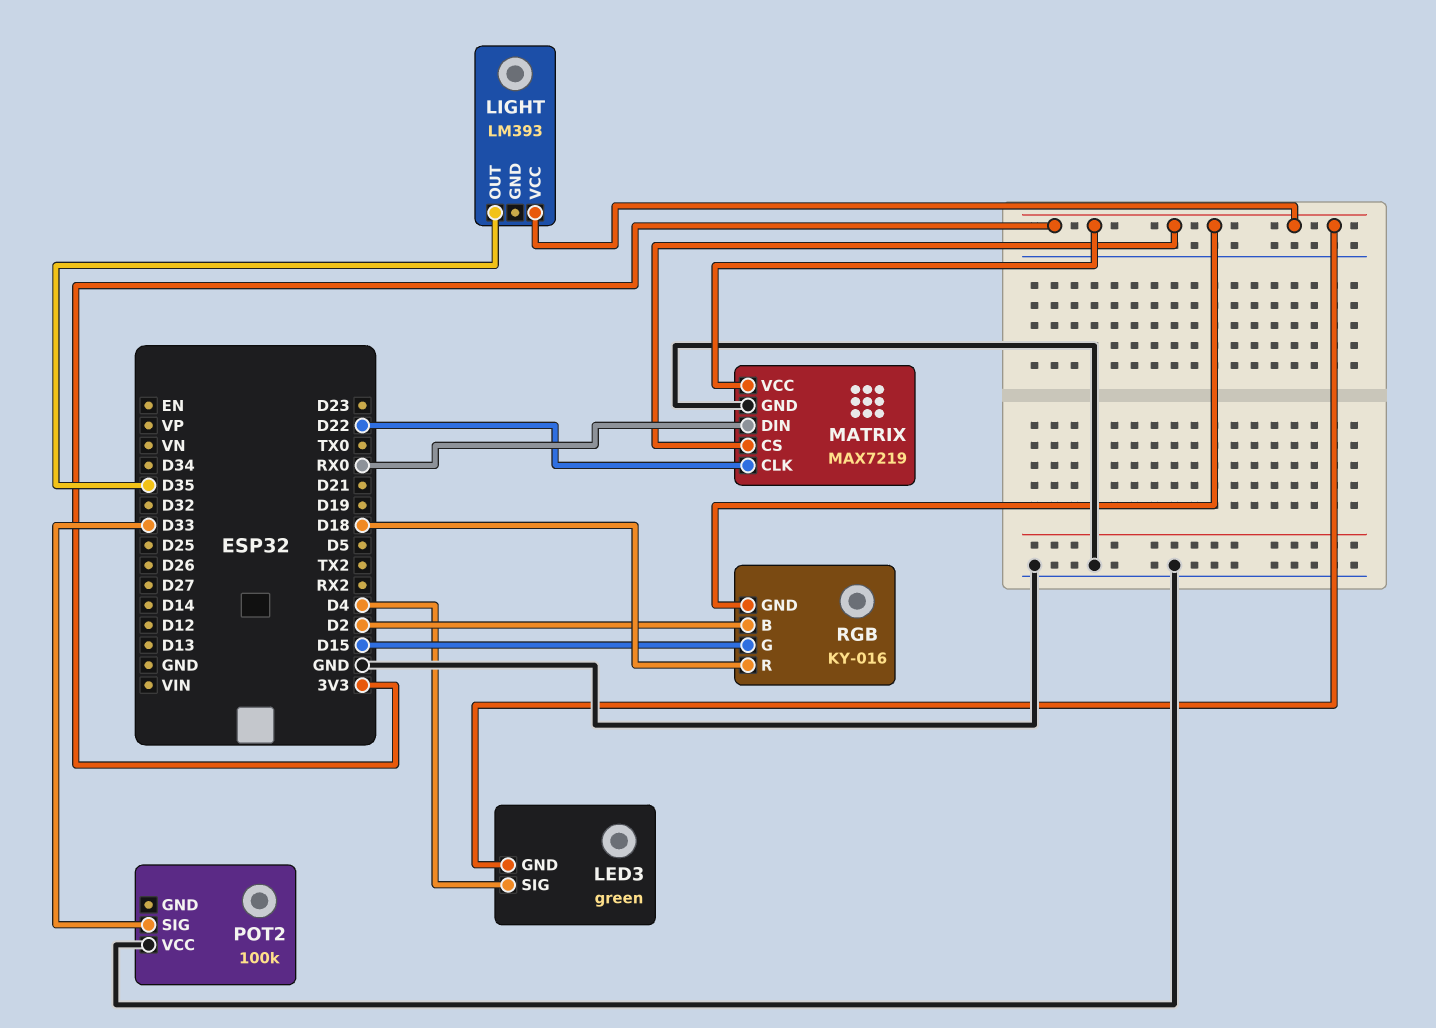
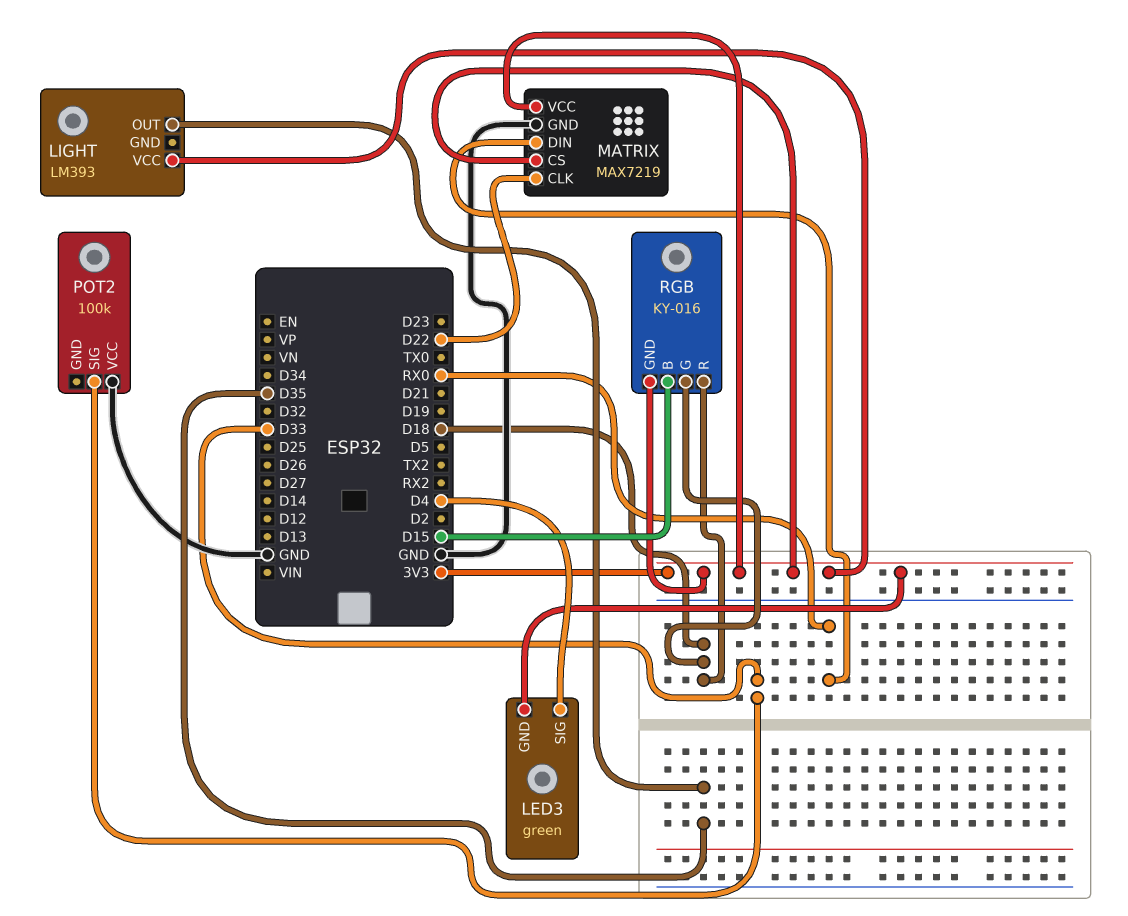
RGB pin B: D2 -> D15
RGB pin G: D15 -> D18

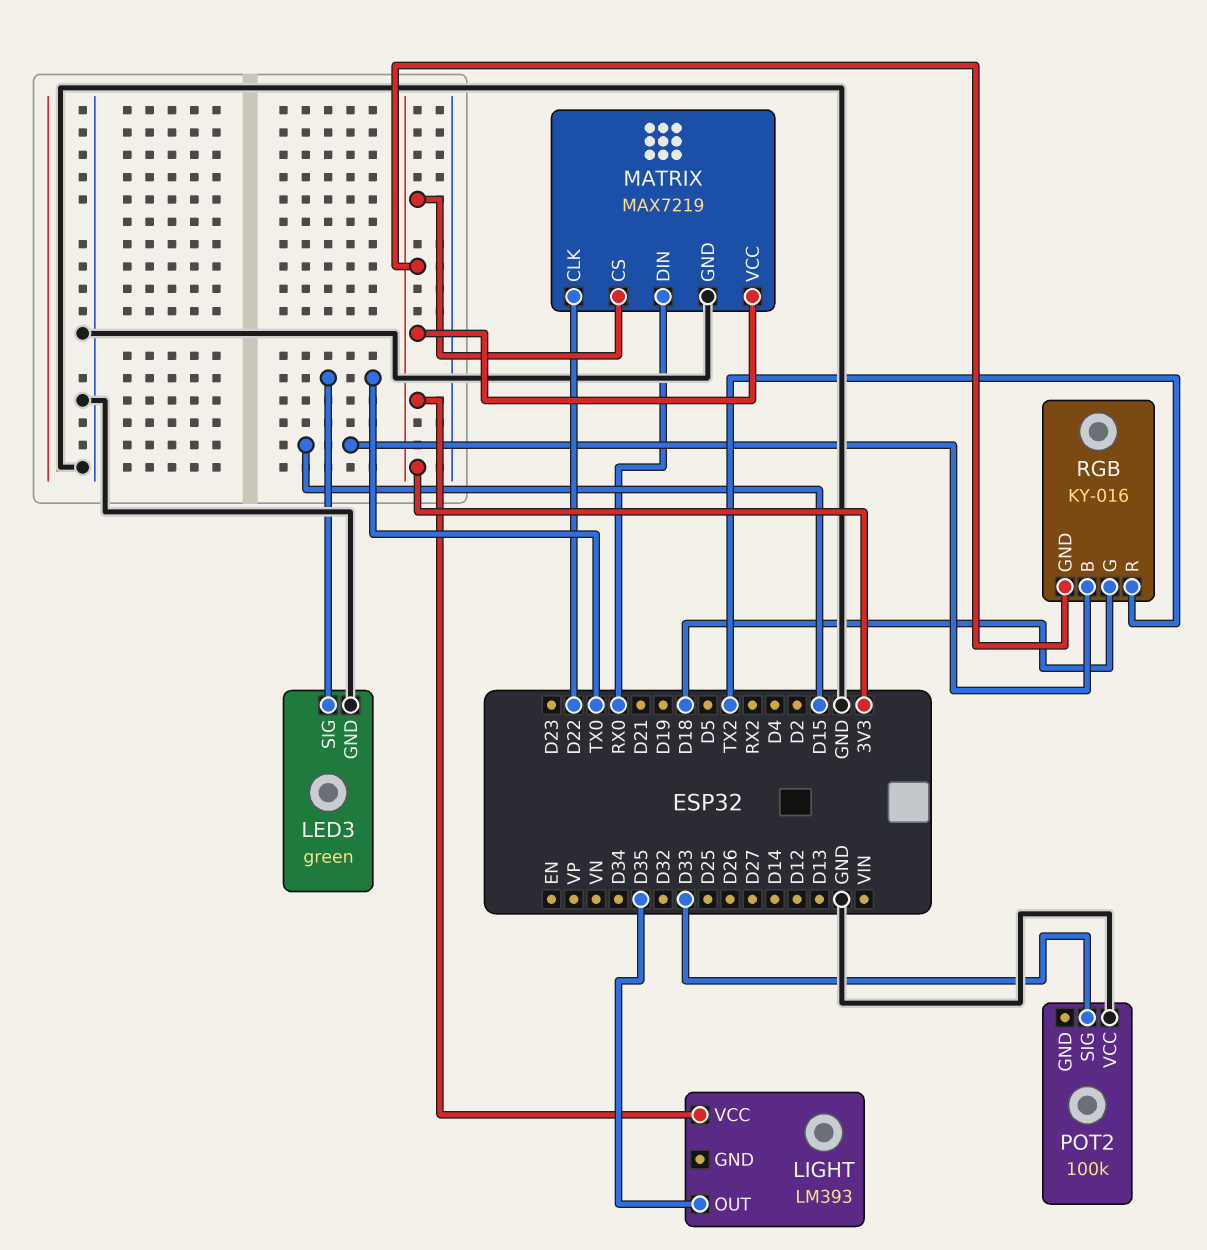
LED3 pin GND: 3V3 -> GND
LED3 pin SIG: D4 -> TX0
RGB pin R: D18 -> TX2

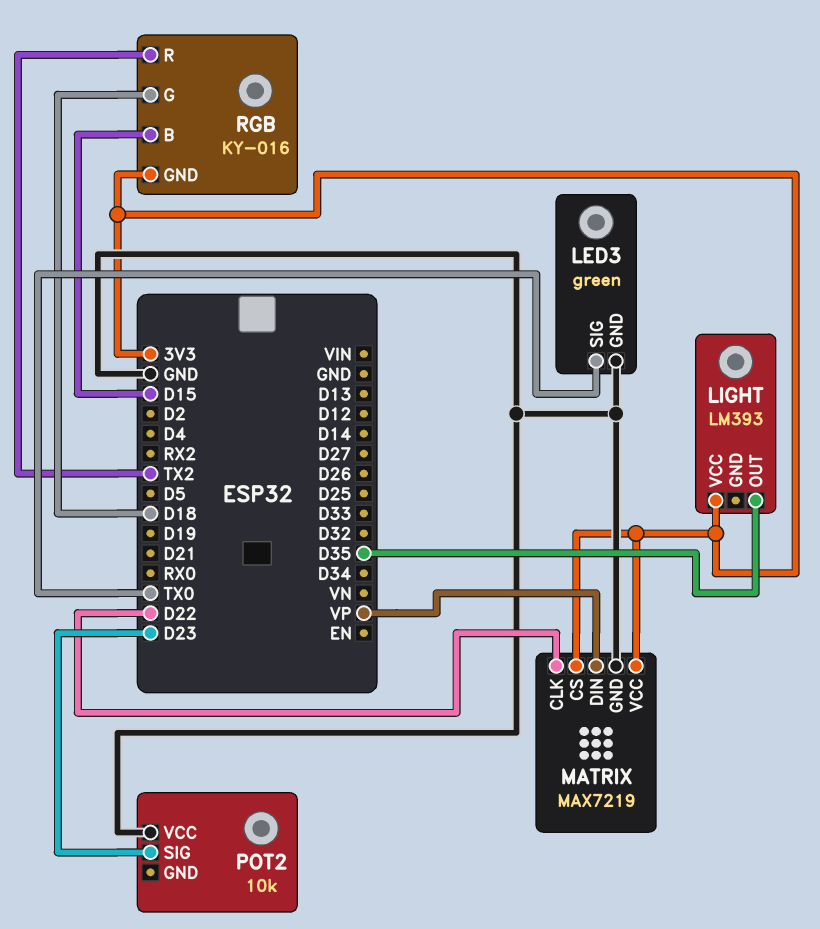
MATRIX pin DIN: RX0 -> VP
POT2: 100k -> 10k
POT2 pin SIG: D33 -> D23

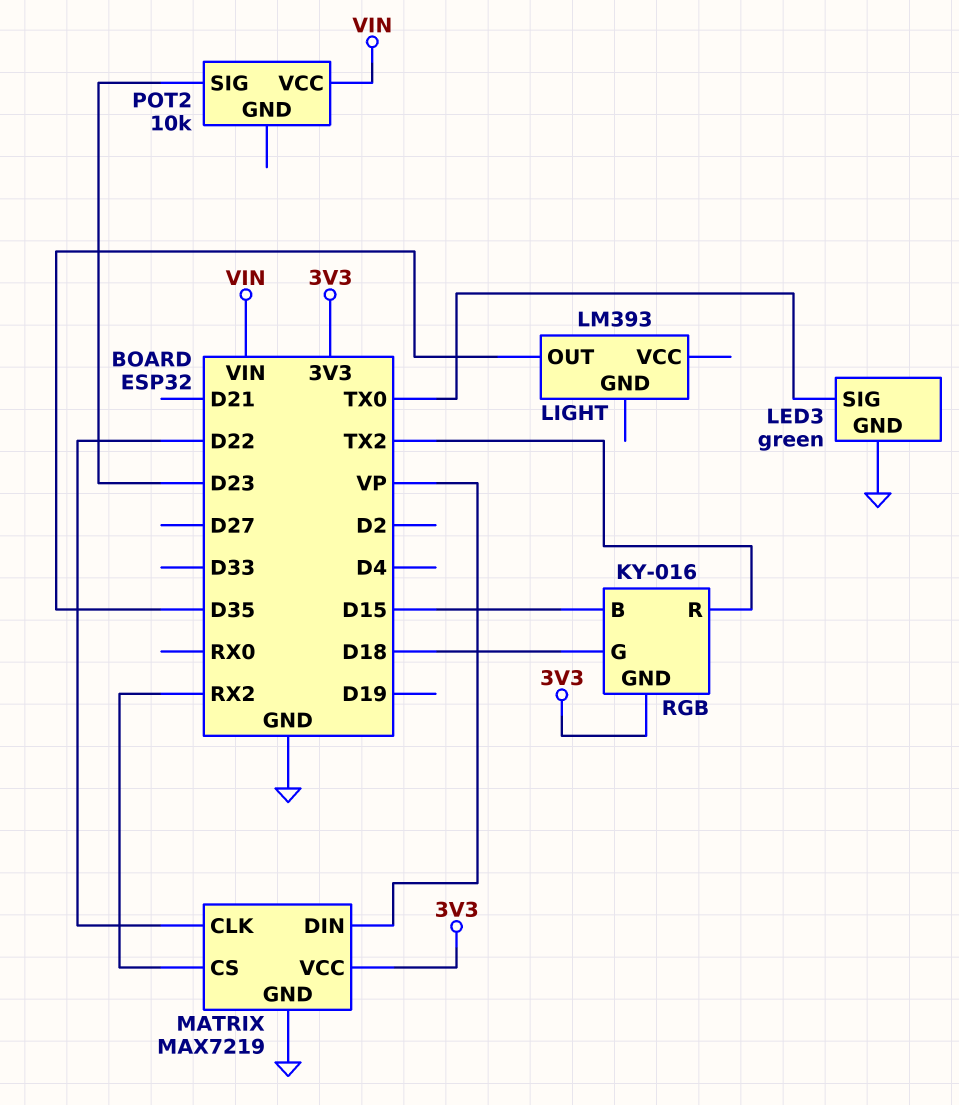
LIGHT pin VCC: 3V3 -> none
MATRIX pin CS: 3V3 -> RX2
POT2 pin VCC: GND -> VIN

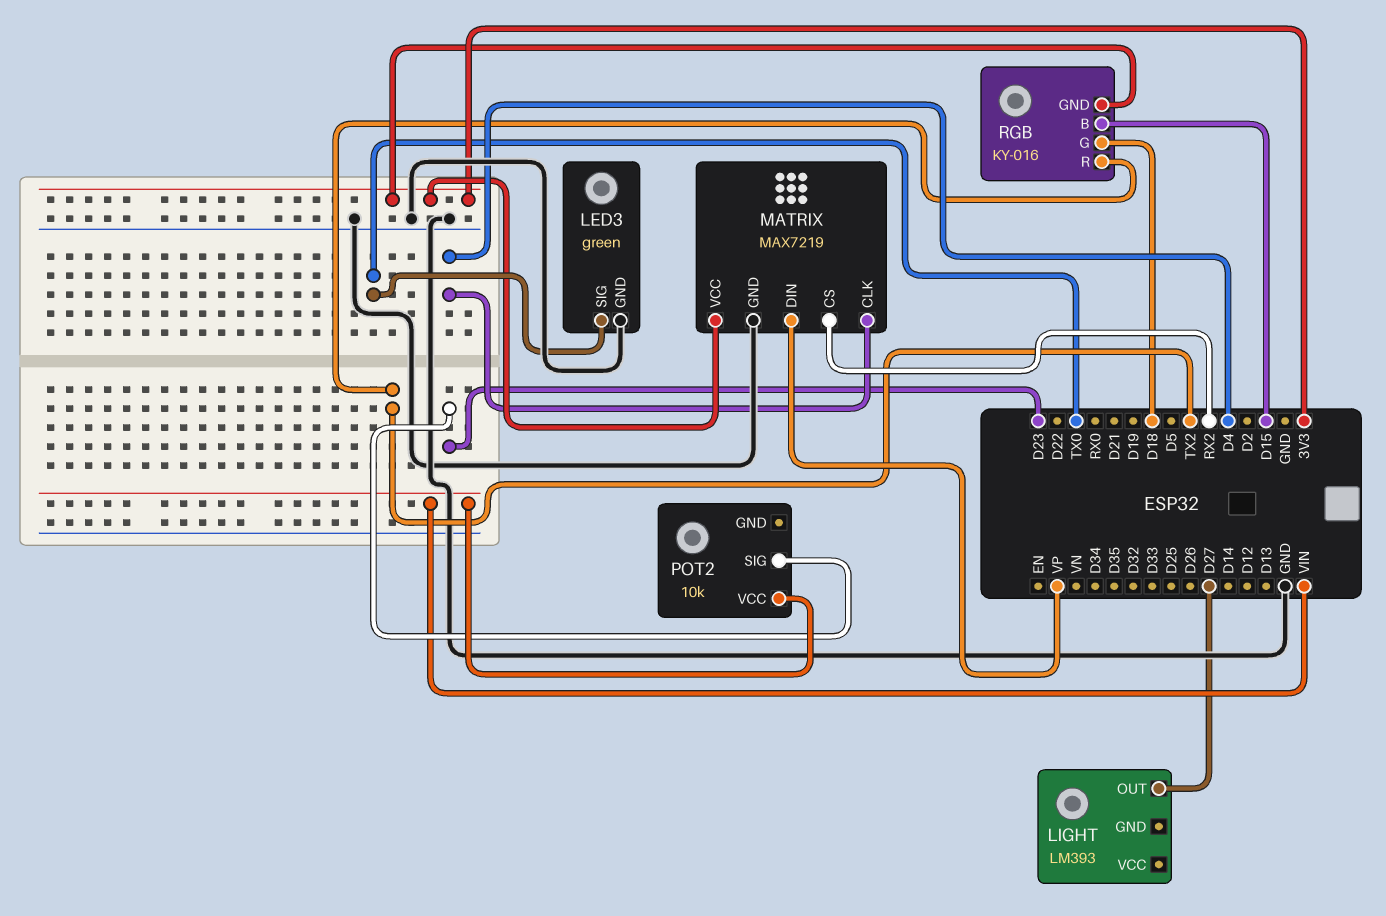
LIGHT pin OUT: D35 -> D27
MATRIX pin CLK: D22 -> D4

